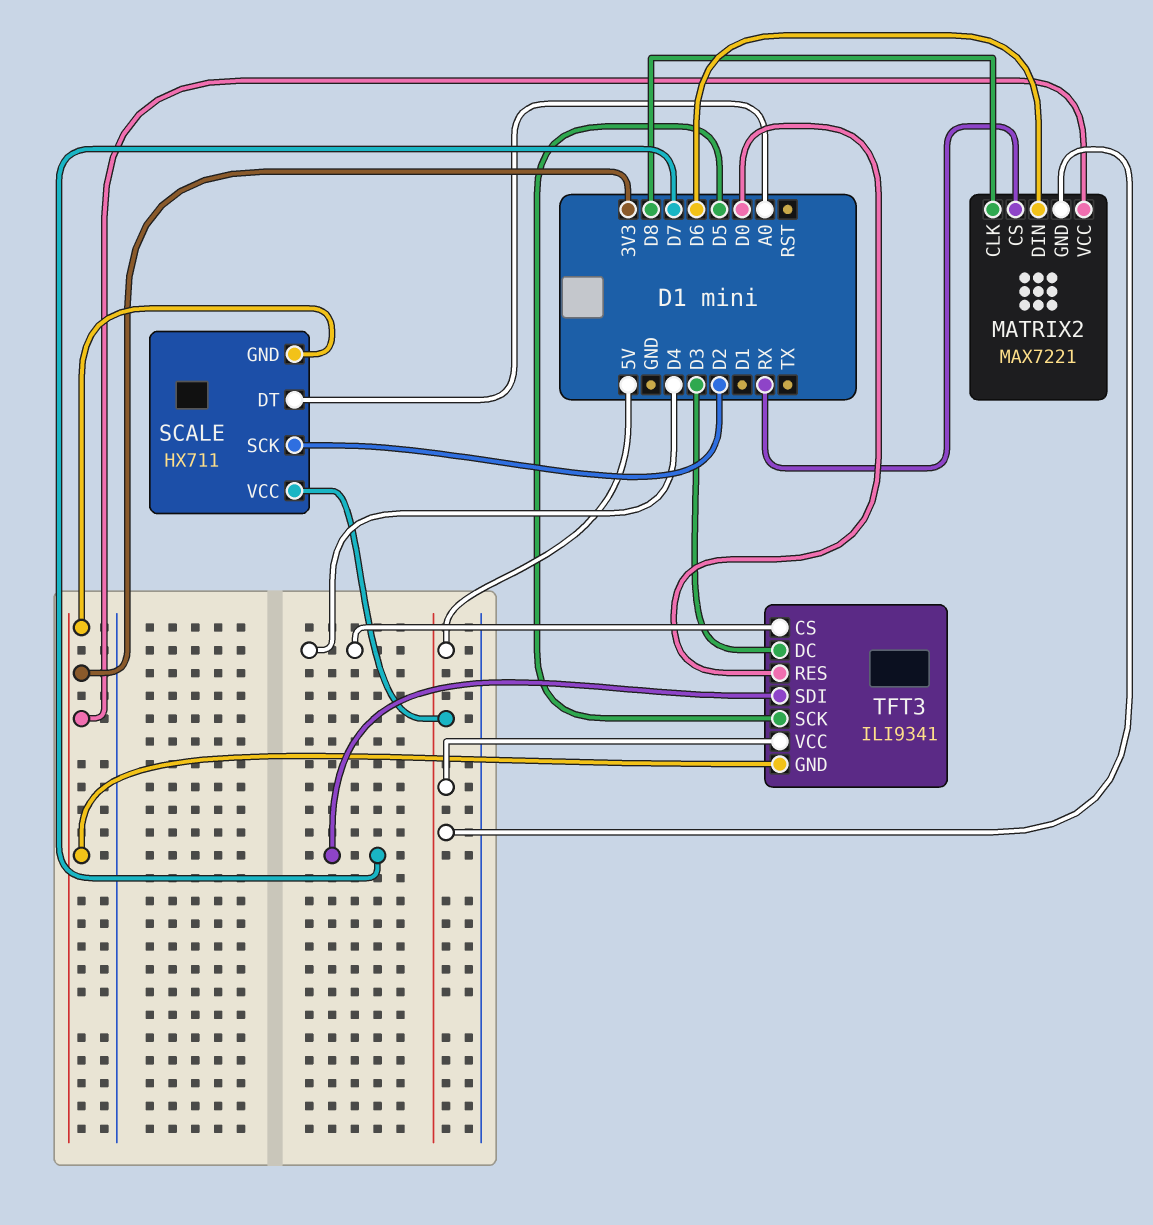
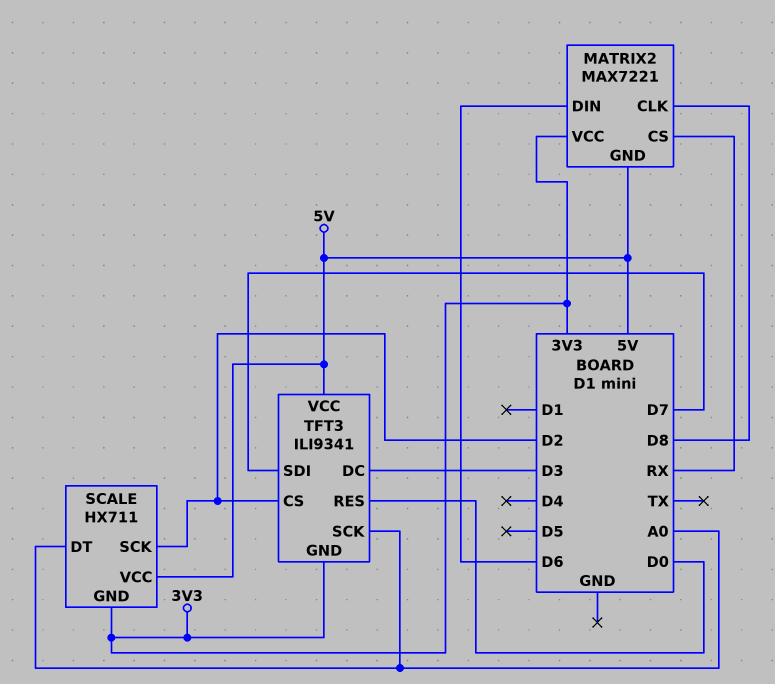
TFT3 pin CS: D4 -> D2
TFT3 pin SCK: D5 -> A0

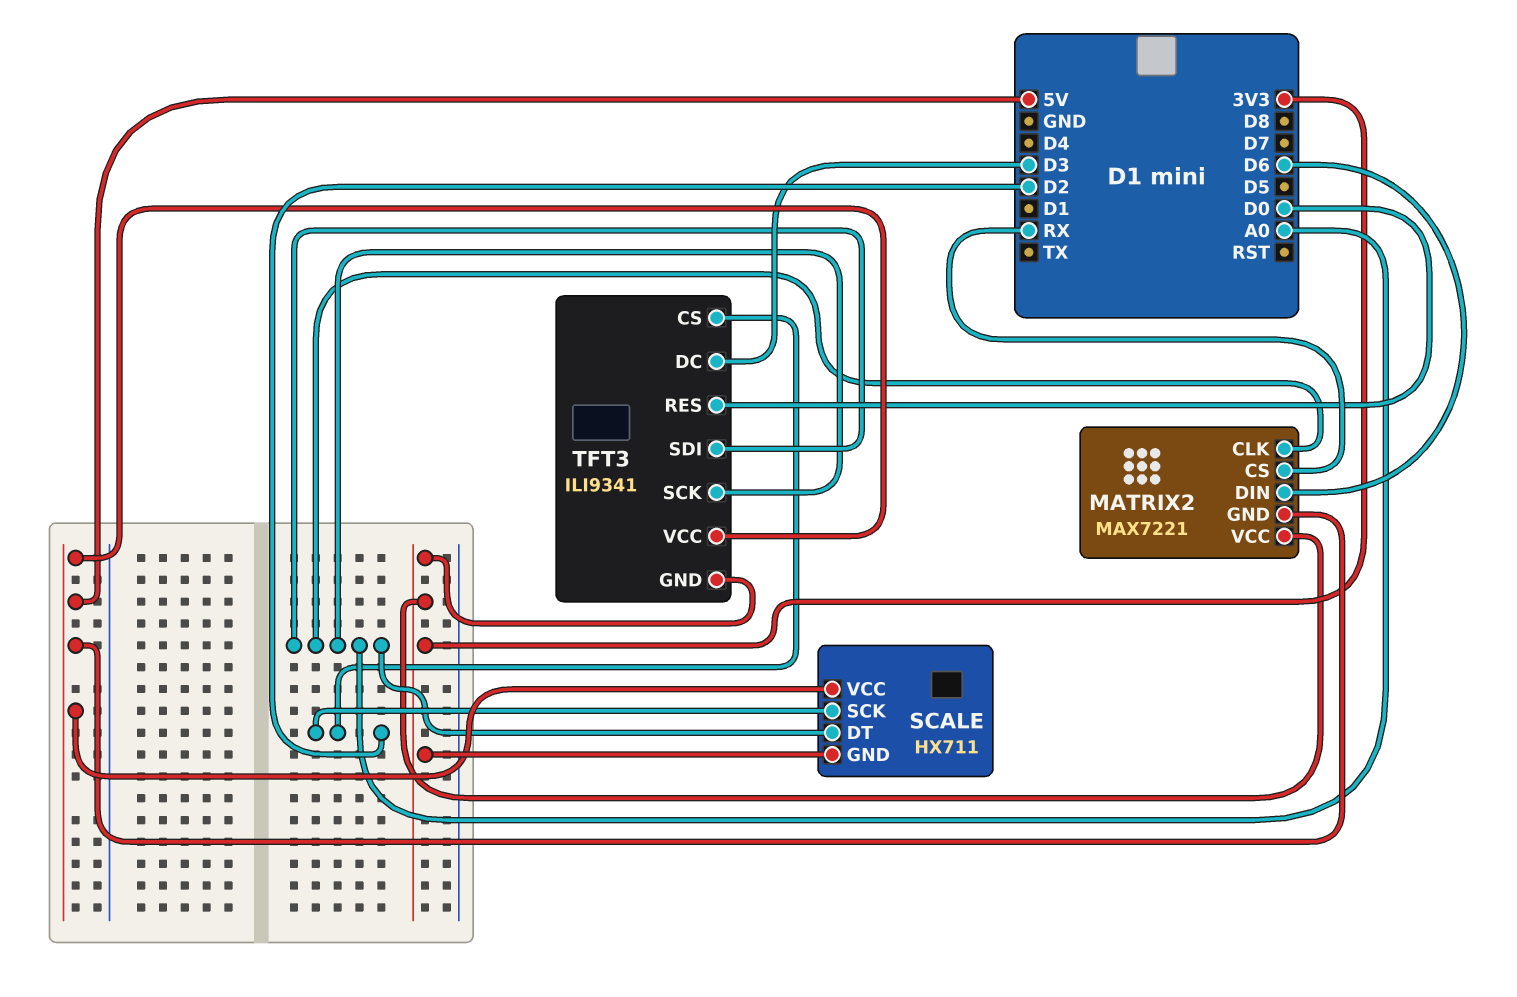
MATRIX2 pin CLK: D8 -> A0
TFT3 pin SDI: D7 -> A0

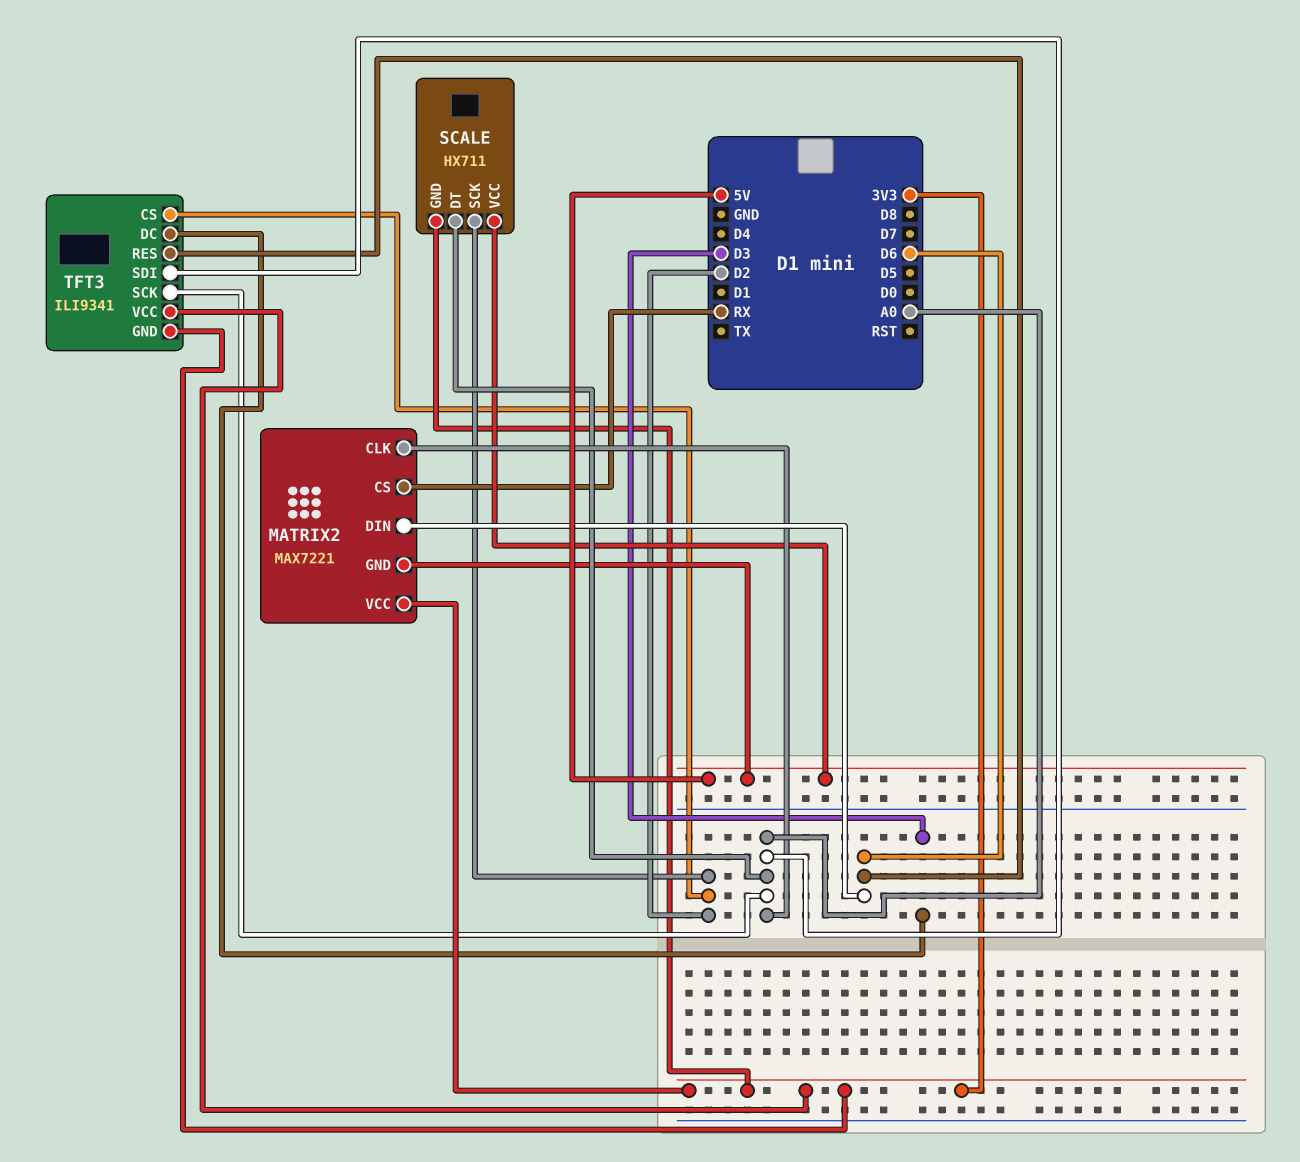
TFT3 pin RES: D0 -> D6
TFT3 pin VCC: 5V -> 3V3

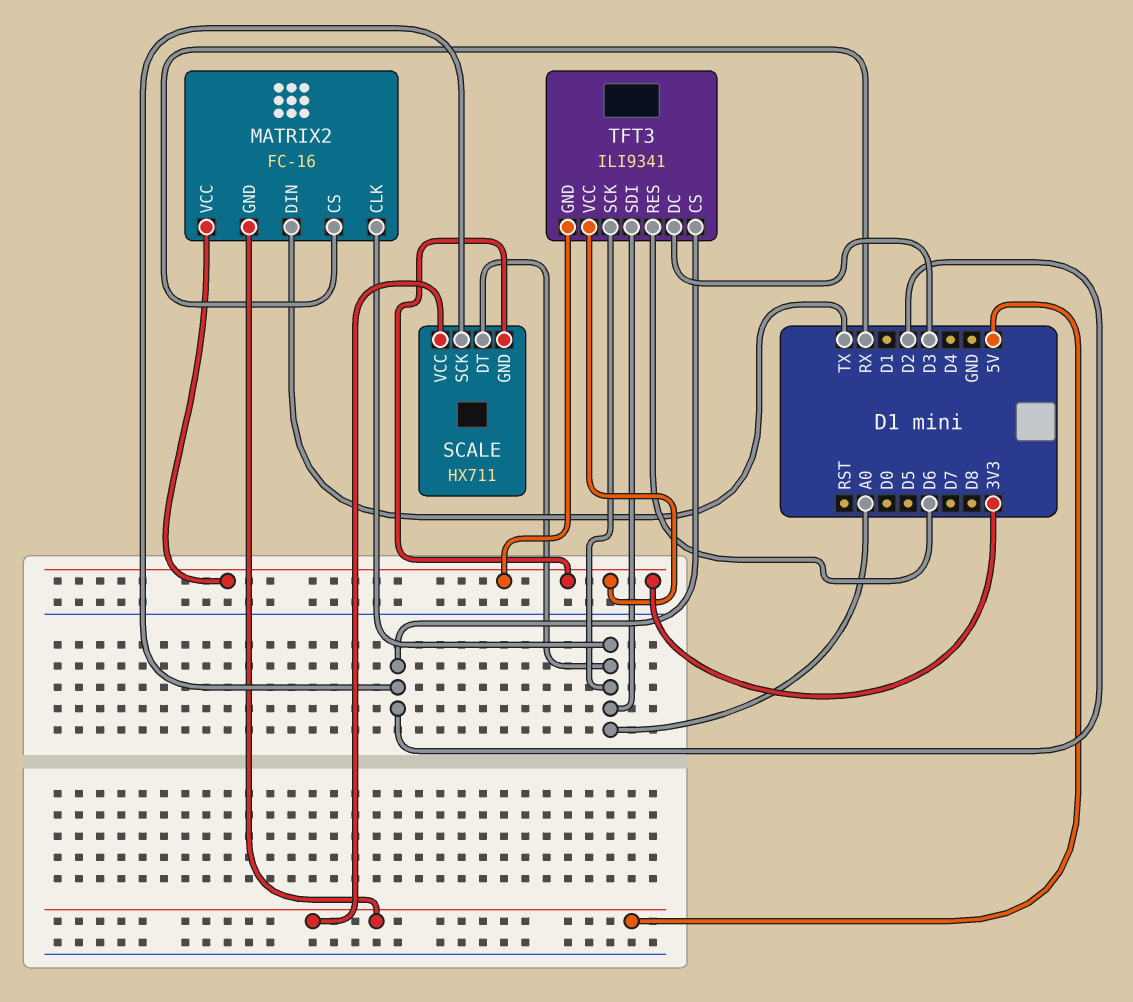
MATRIX2: MAX7221 -> FC-16
MATRIX2 pin DIN: D6 -> TX

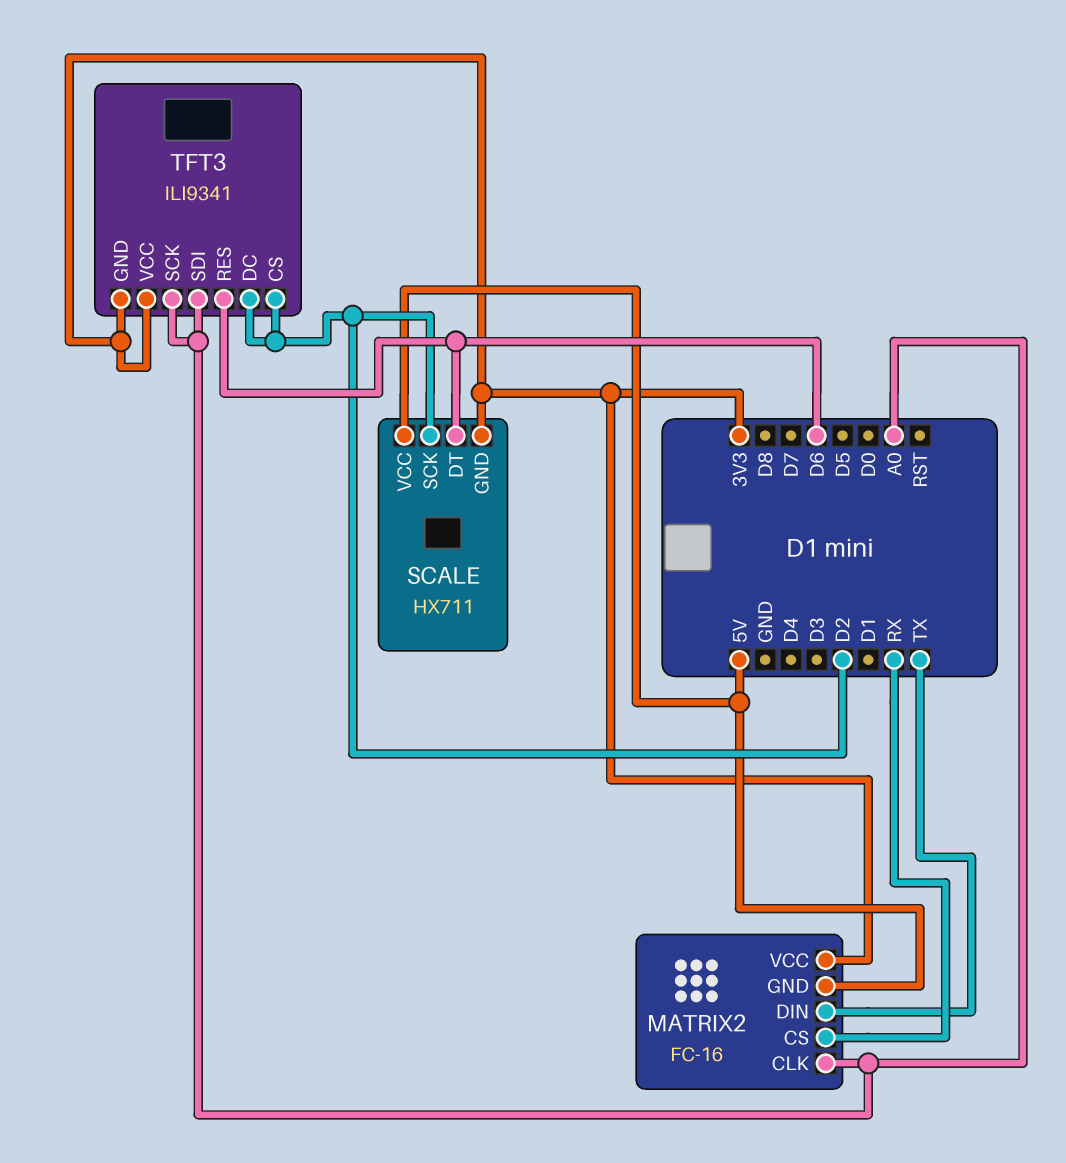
SCALE pin DT: A0 -> D6
TFT3 pin DC: D3 -> D2

